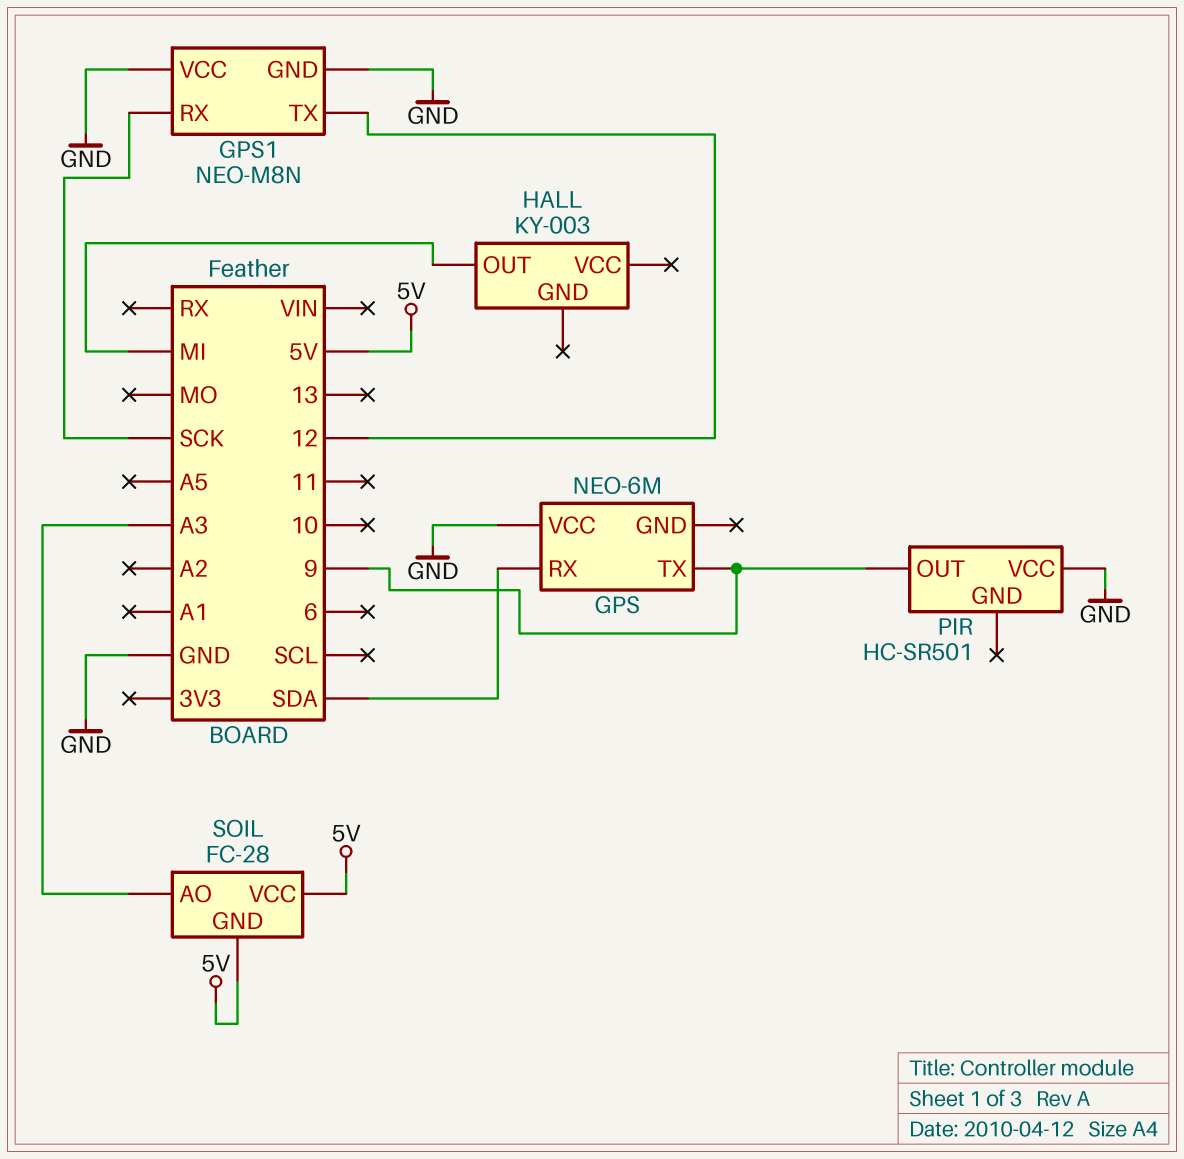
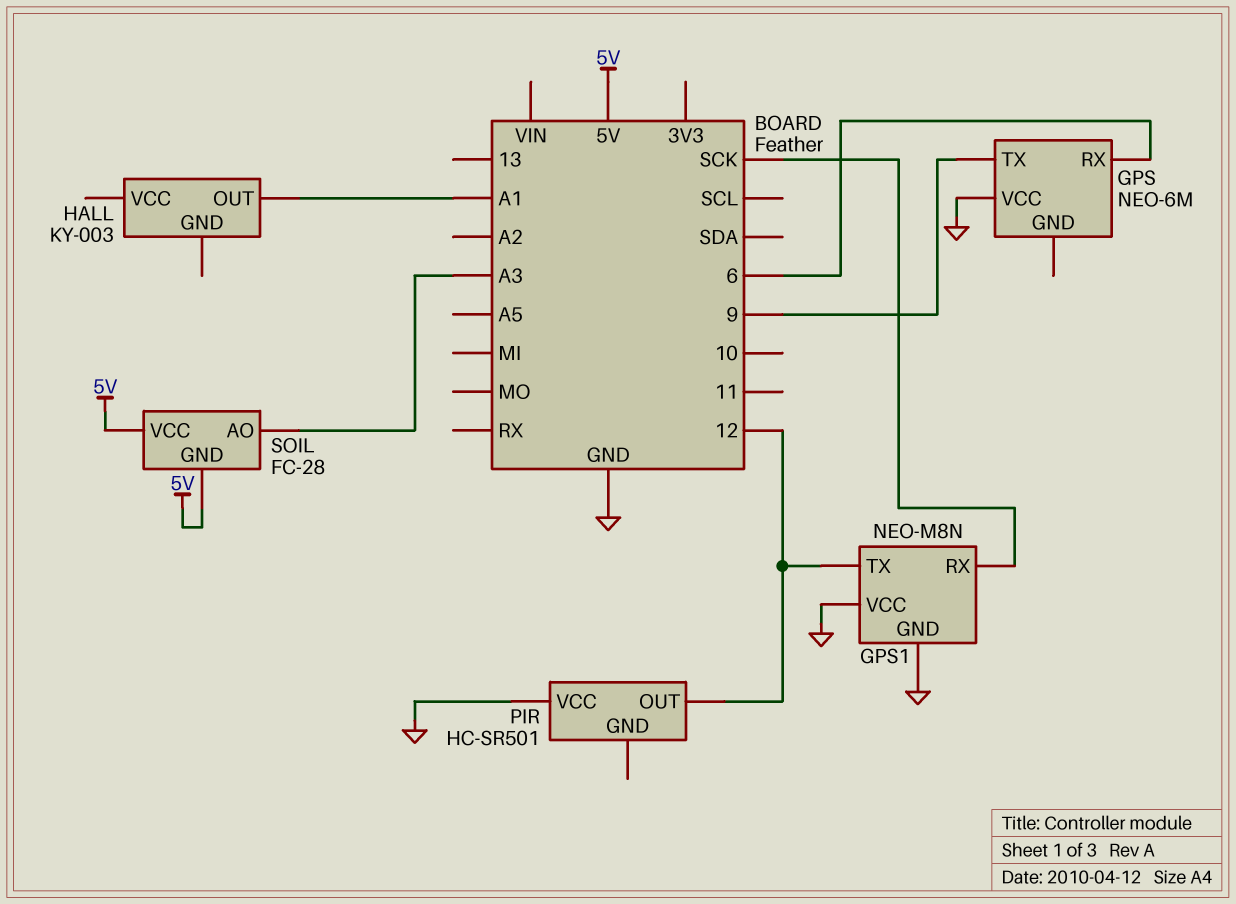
GPS pin RX: SDA -> 6
HALL pin OUT: MI -> A1
PIR pin OUT: 9 -> 12

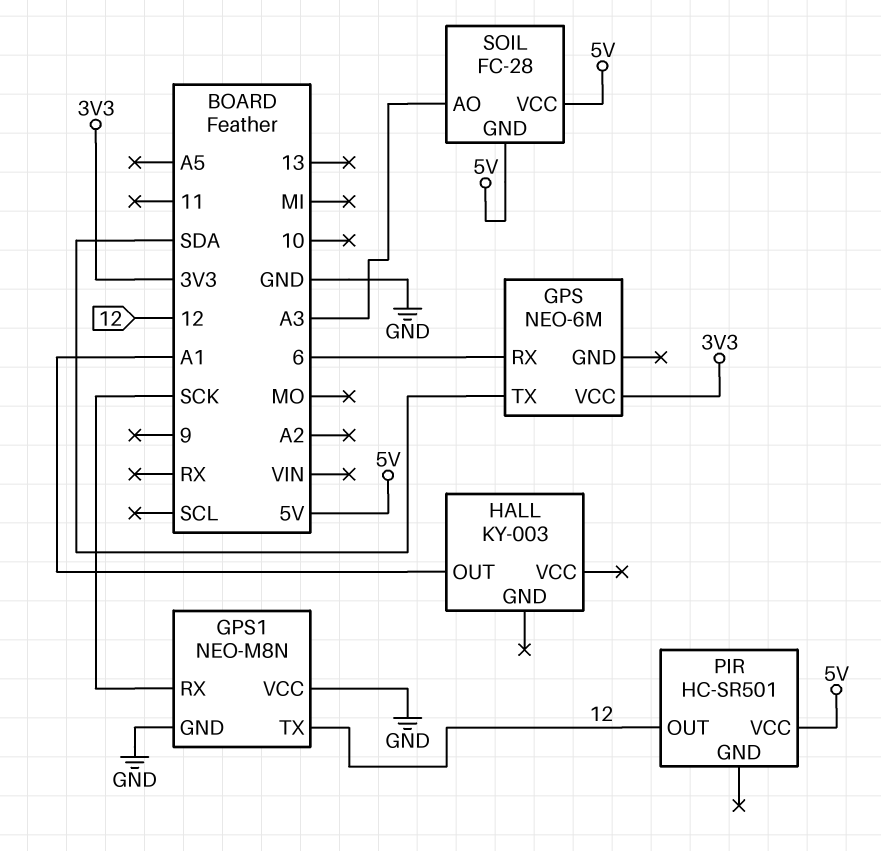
GPS pin TX: 9 -> SDA
GPS pin VCC: GND -> 3V3
PIR pin VCC: GND -> 5V

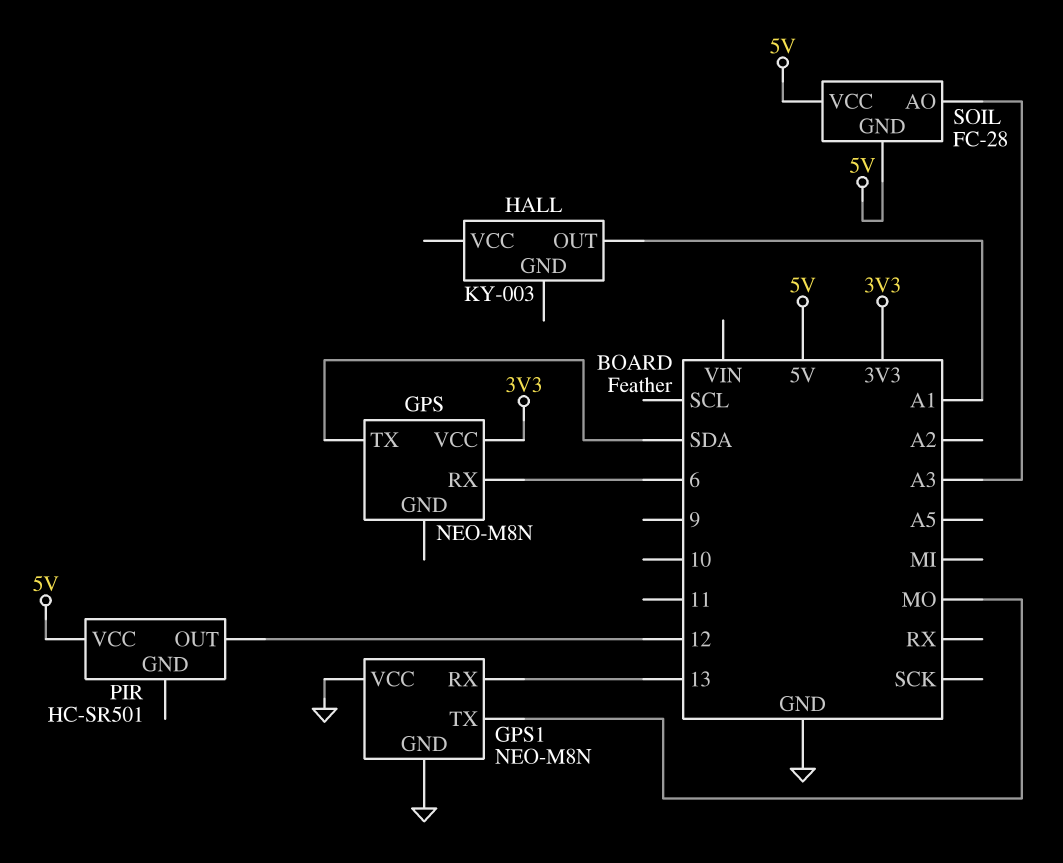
GPS: NEO-6M -> NEO-M8N
GPS1 pin RX: SCK -> 13
GPS1 pin TX: 12 -> MO

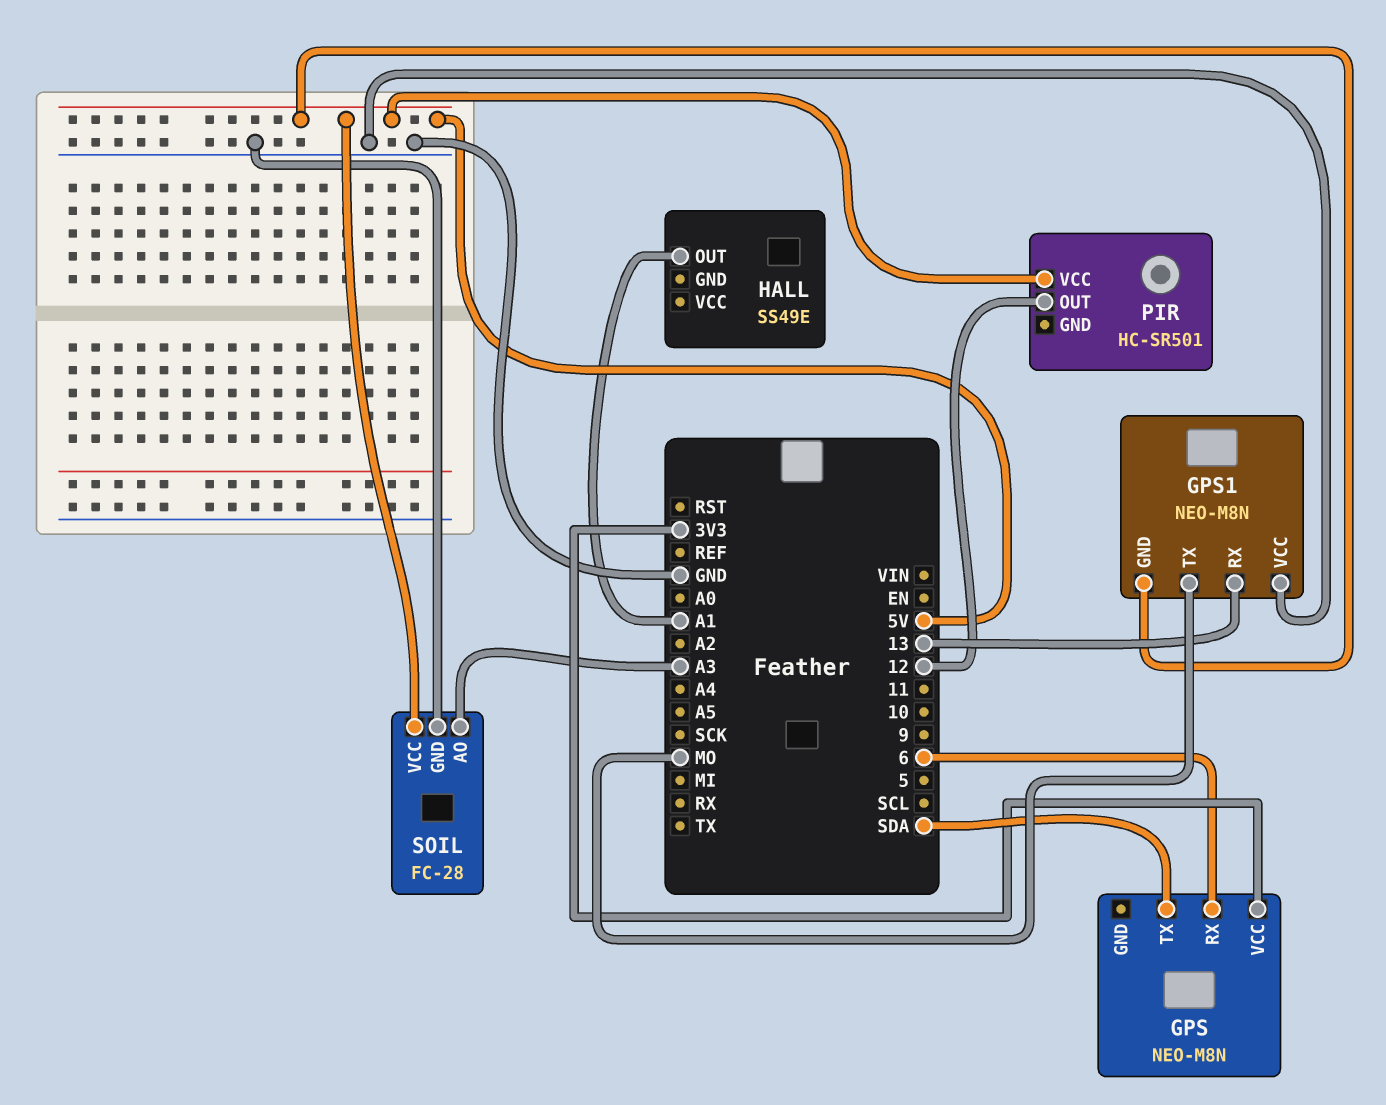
GPS1 pin GND: GND -> 5V
HALL: KY-003 -> SS49E
SOIL pin GND: 5V -> GND

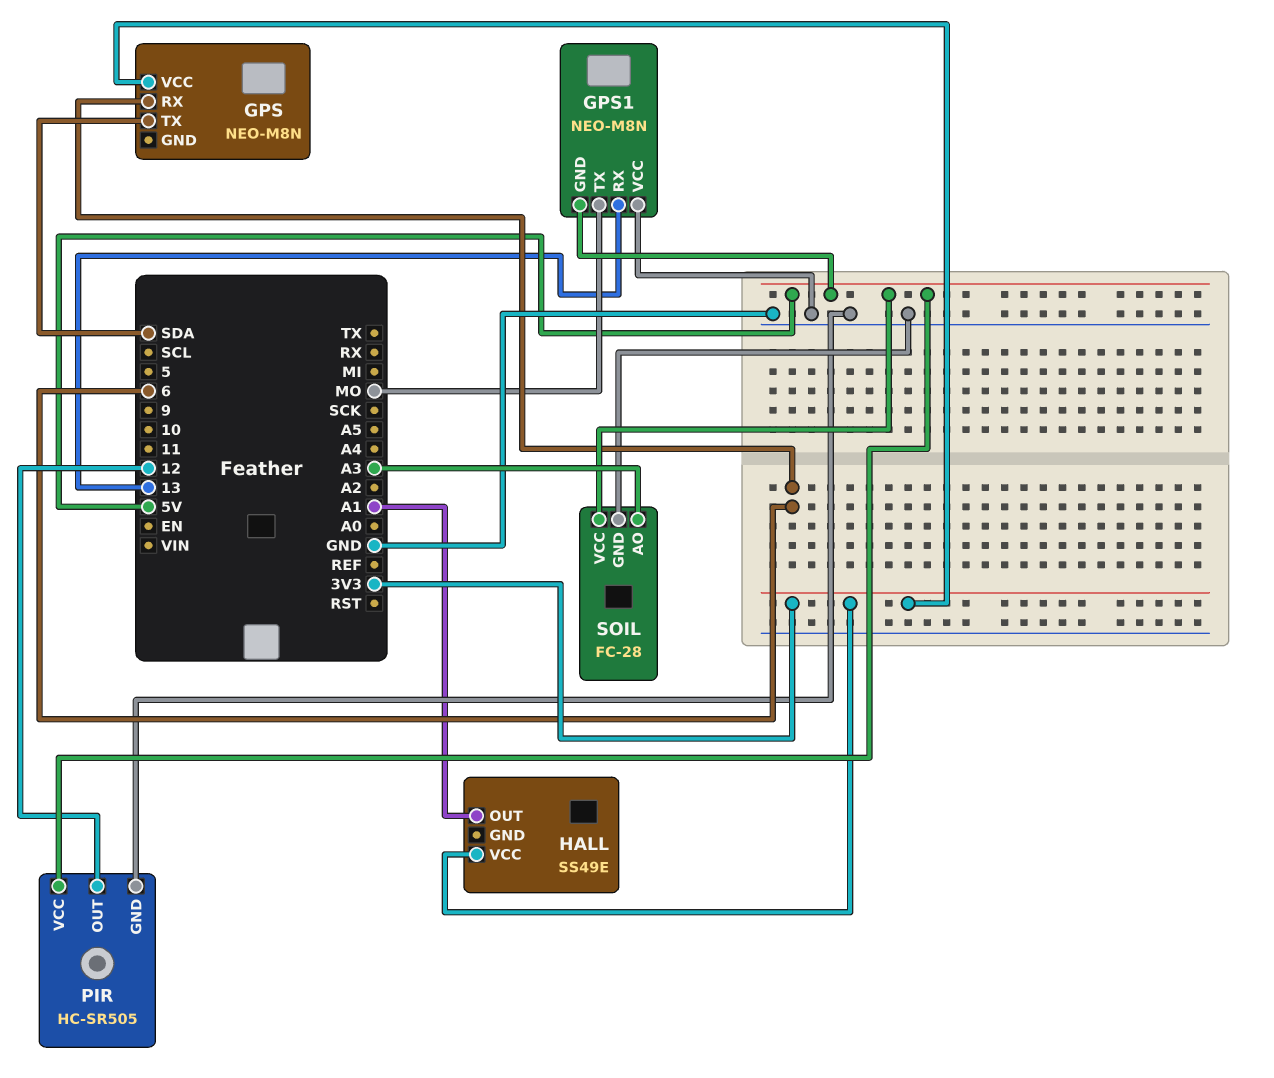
HALL pin VCC: none -> 3V3
PIR: HC-SR501 -> HC-SR505
PIR pin GND: none -> GND

